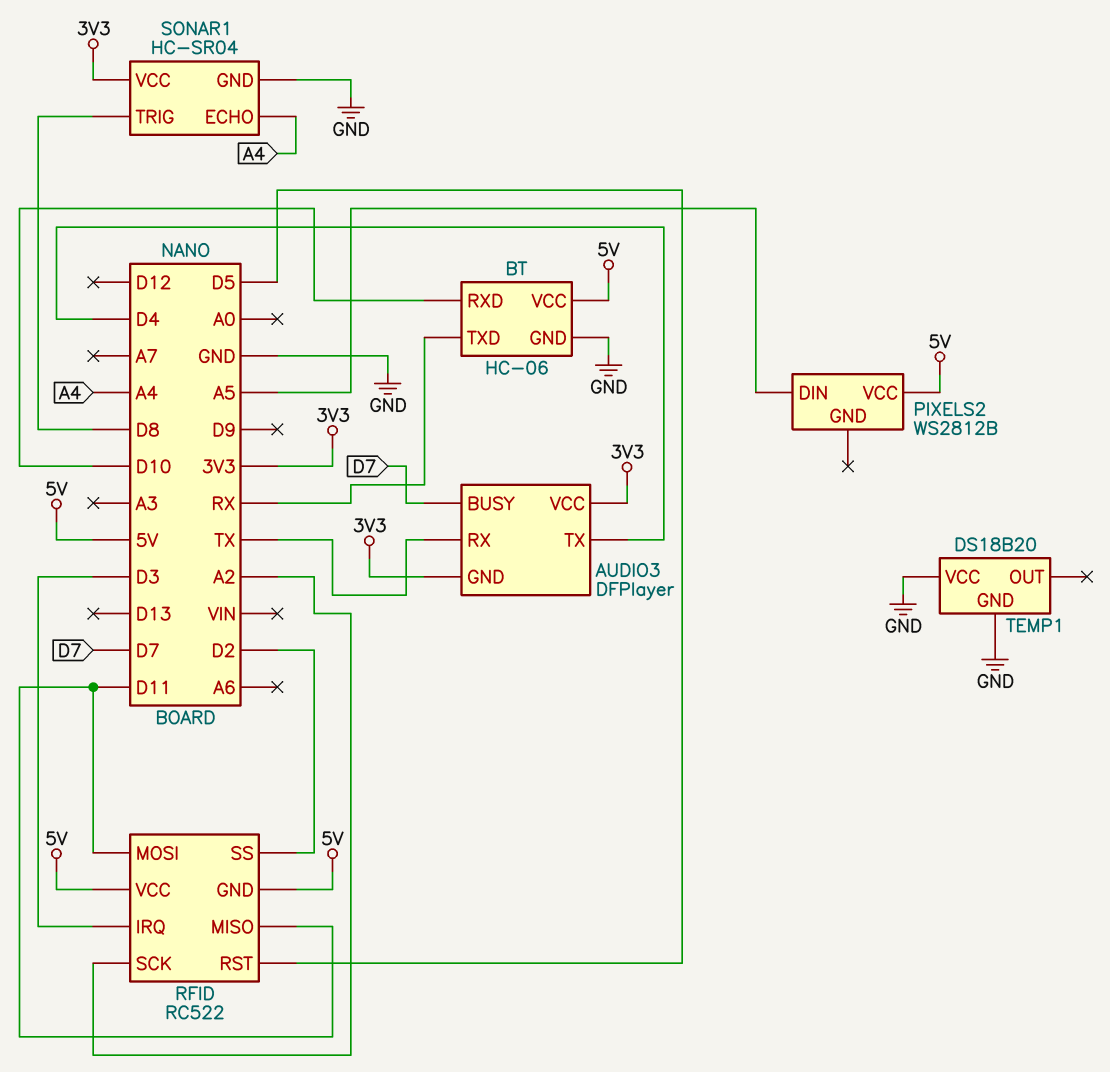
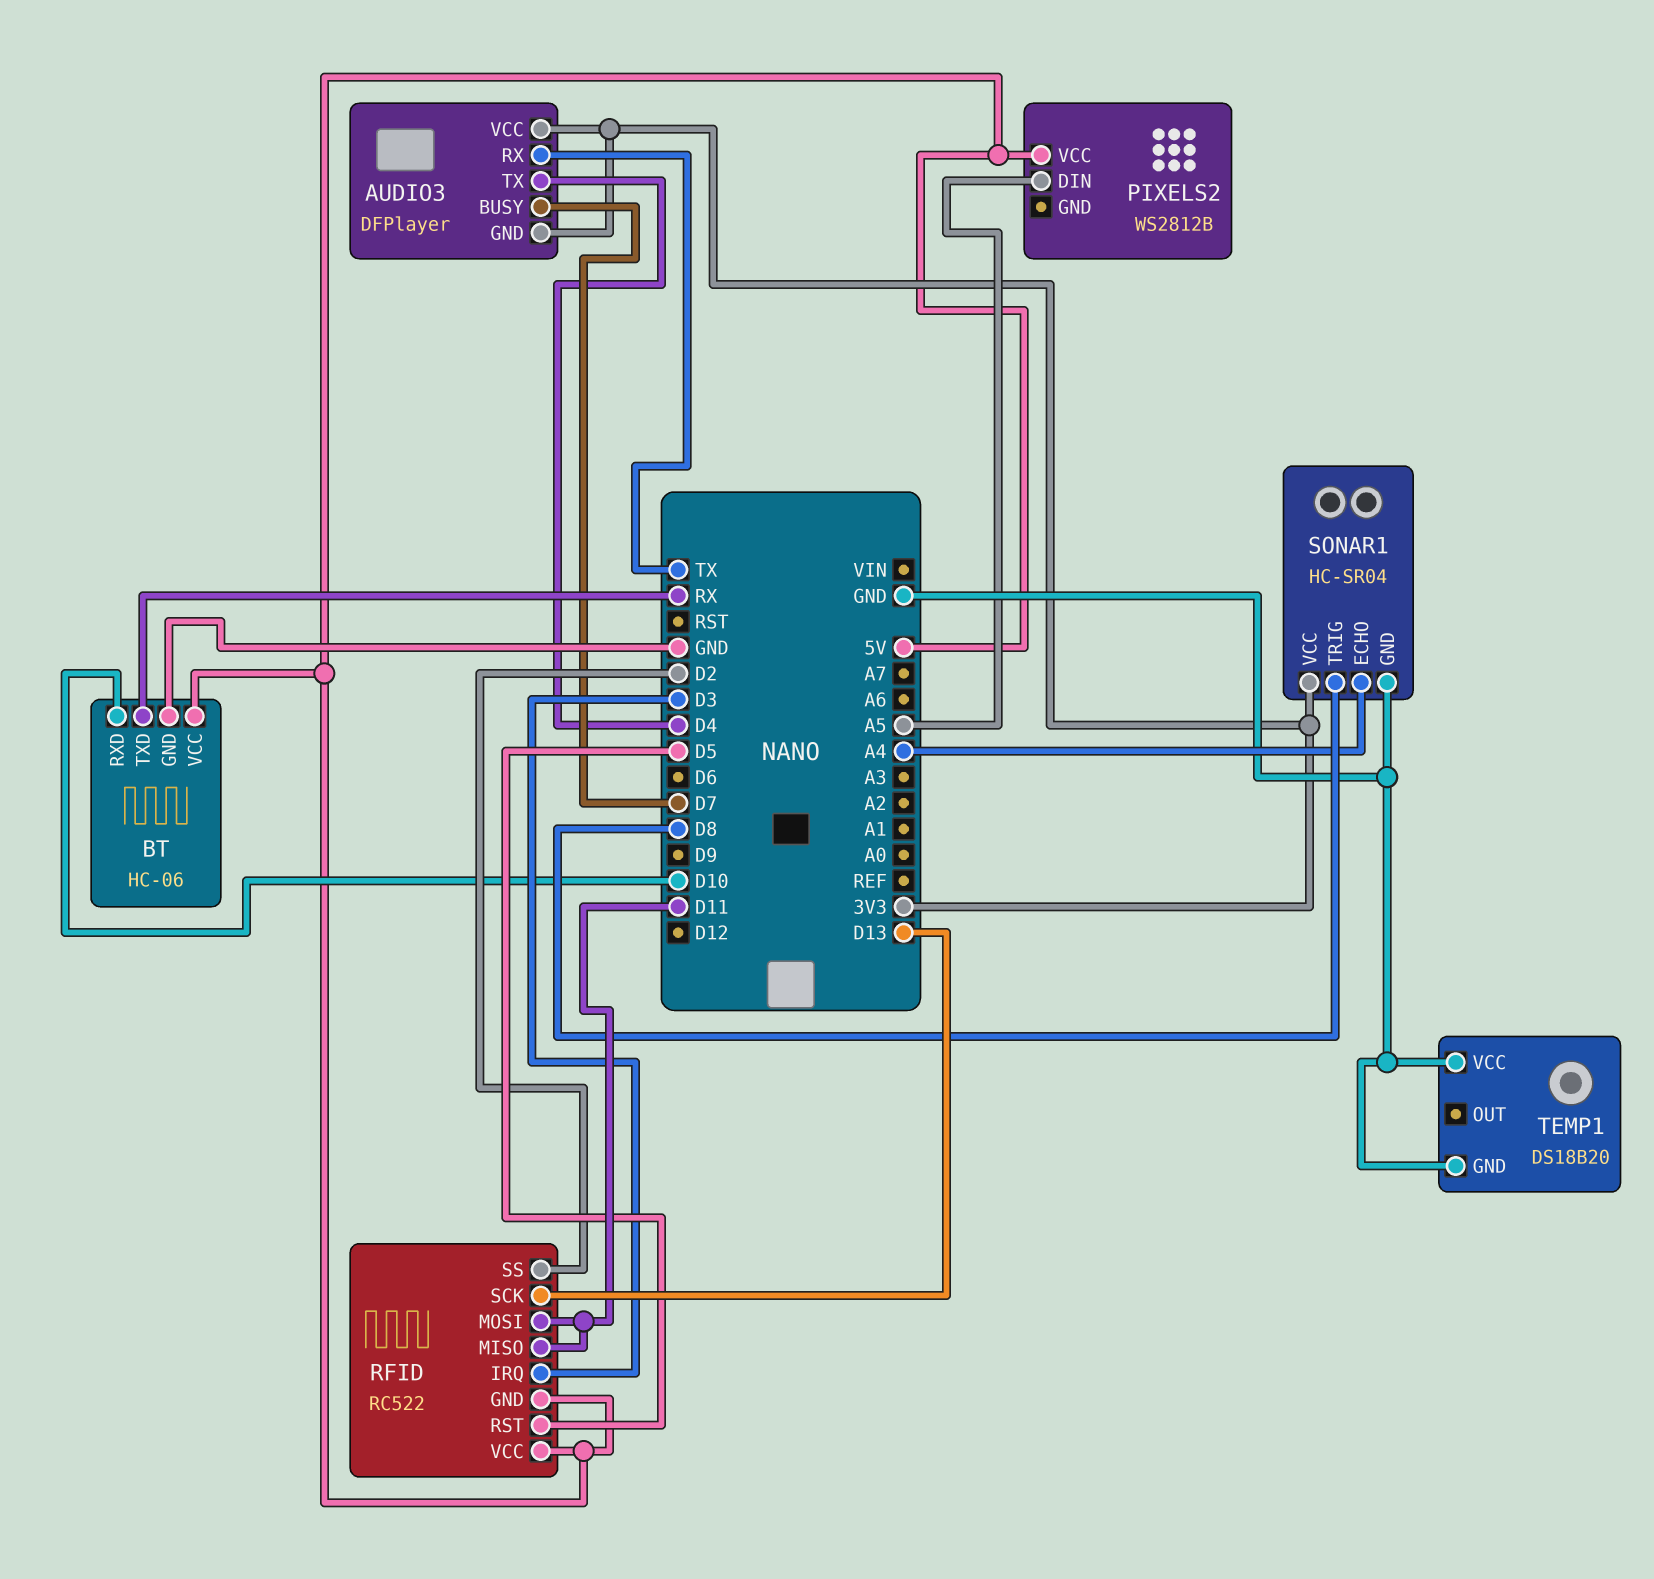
RFID pin SCK: A2 -> D13

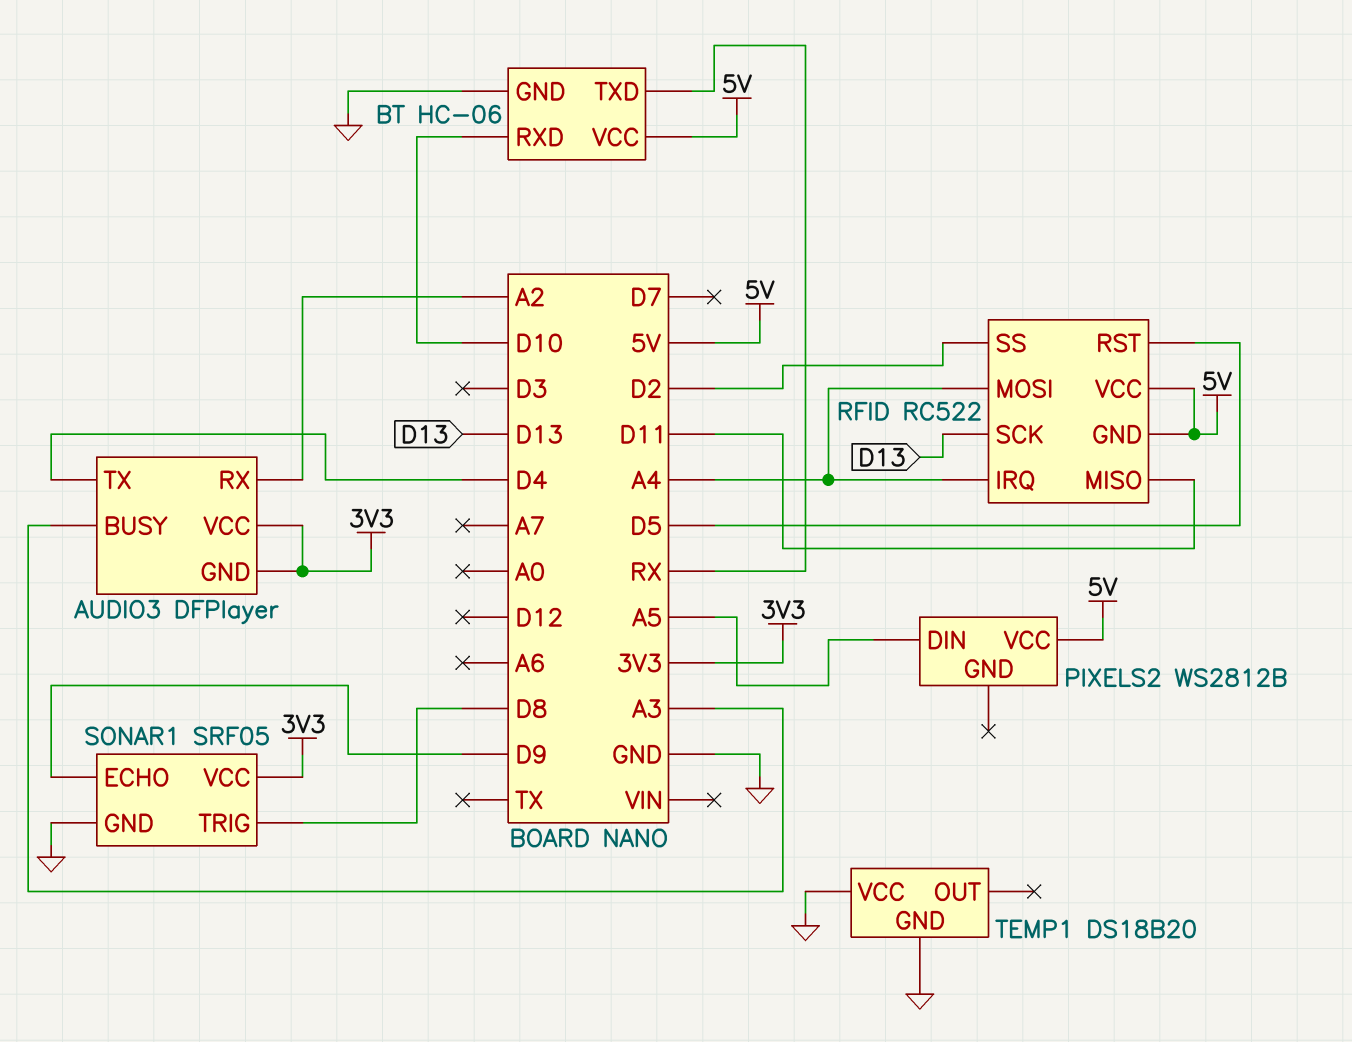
AUDIO3 pin BUSY: D7 -> A3
AUDIO3 pin RX: TX -> A2
RFID pin IRQ: D3 -> A4
RFID pin MOSI: D11 -> A4
SONAR1: HC-SR04 -> SRF05
SONAR1 pin ECHO: A4 -> D9

